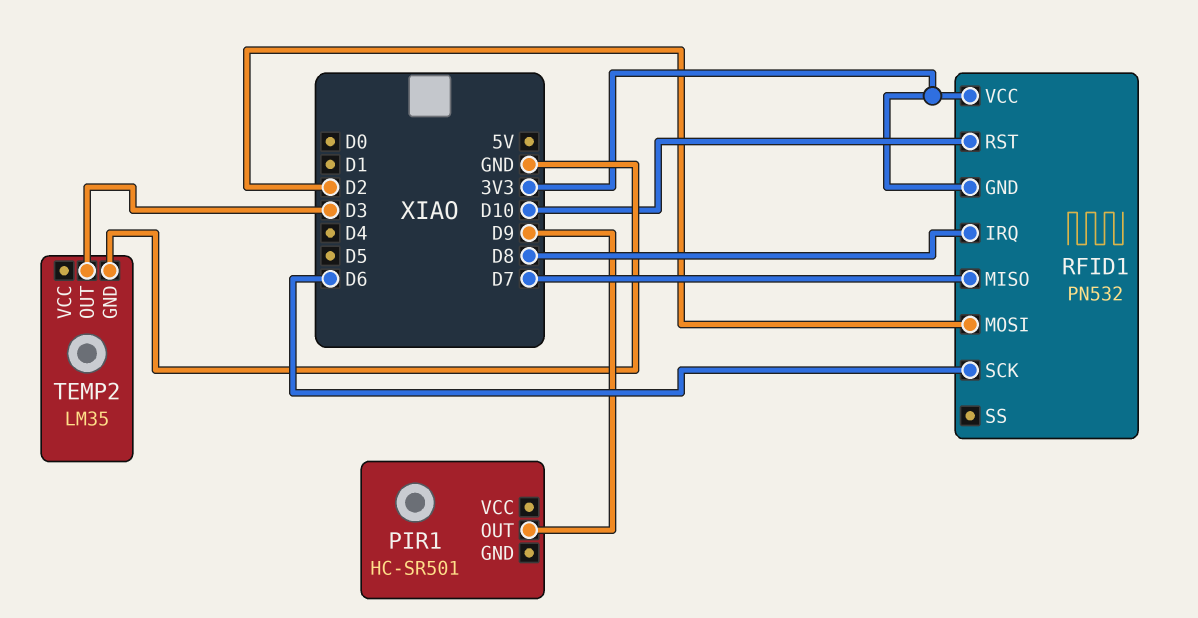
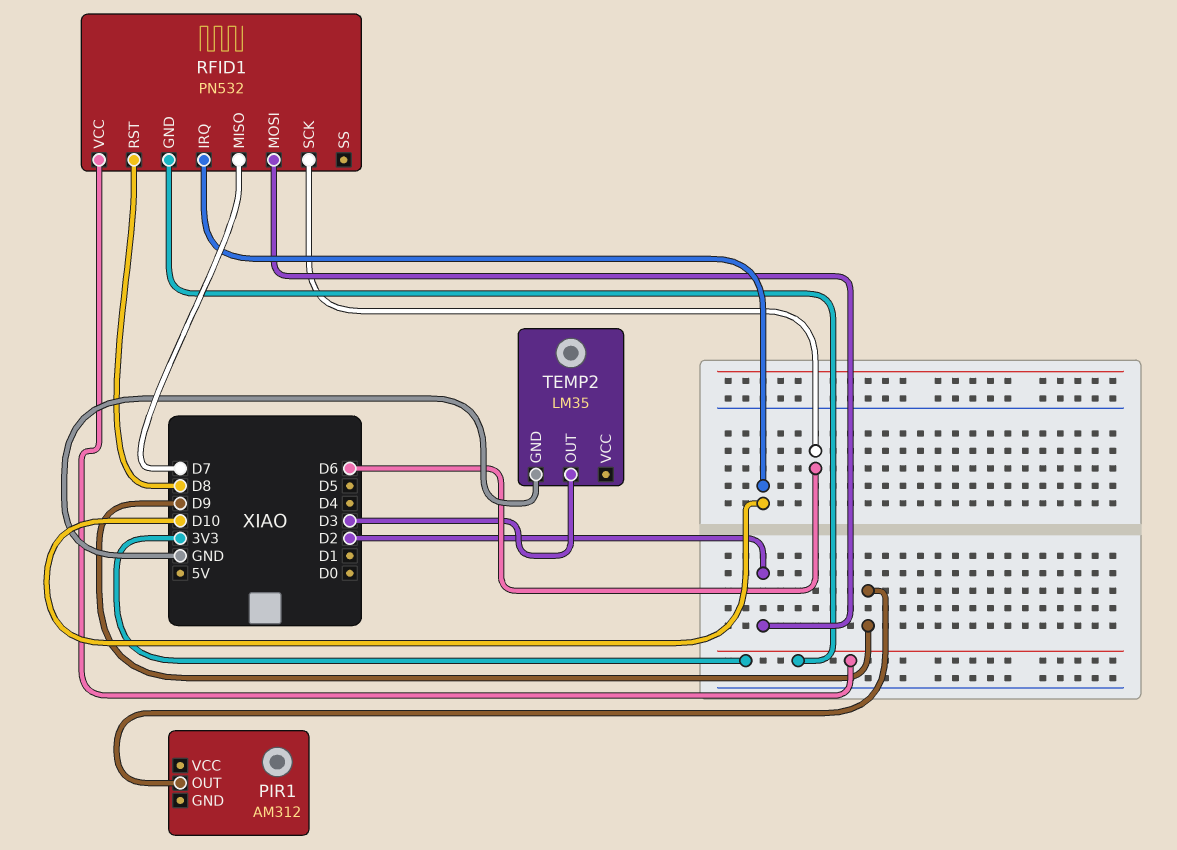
PIR1: HC-SR501 -> AM312
RFID1 pin IRQ: D8 -> D10
RFID1 pin RST: D10 -> D8

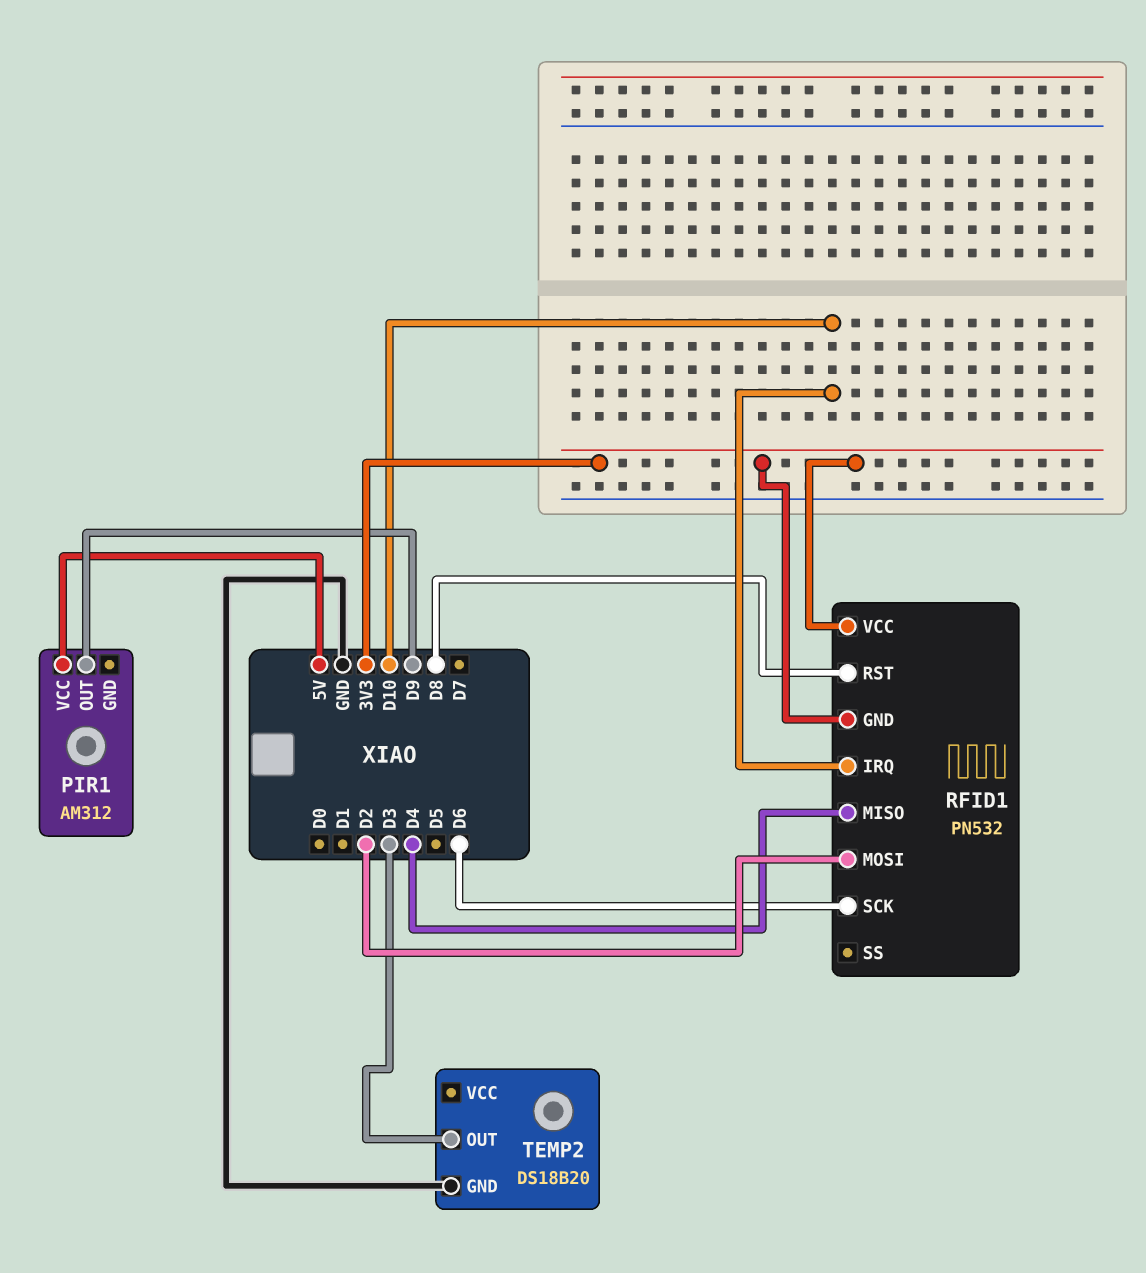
PIR1 pin VCC: none -> 5V
RFID1 pin MISO: D7 -> D4
TEMP2: LM35 -> DS18B20

